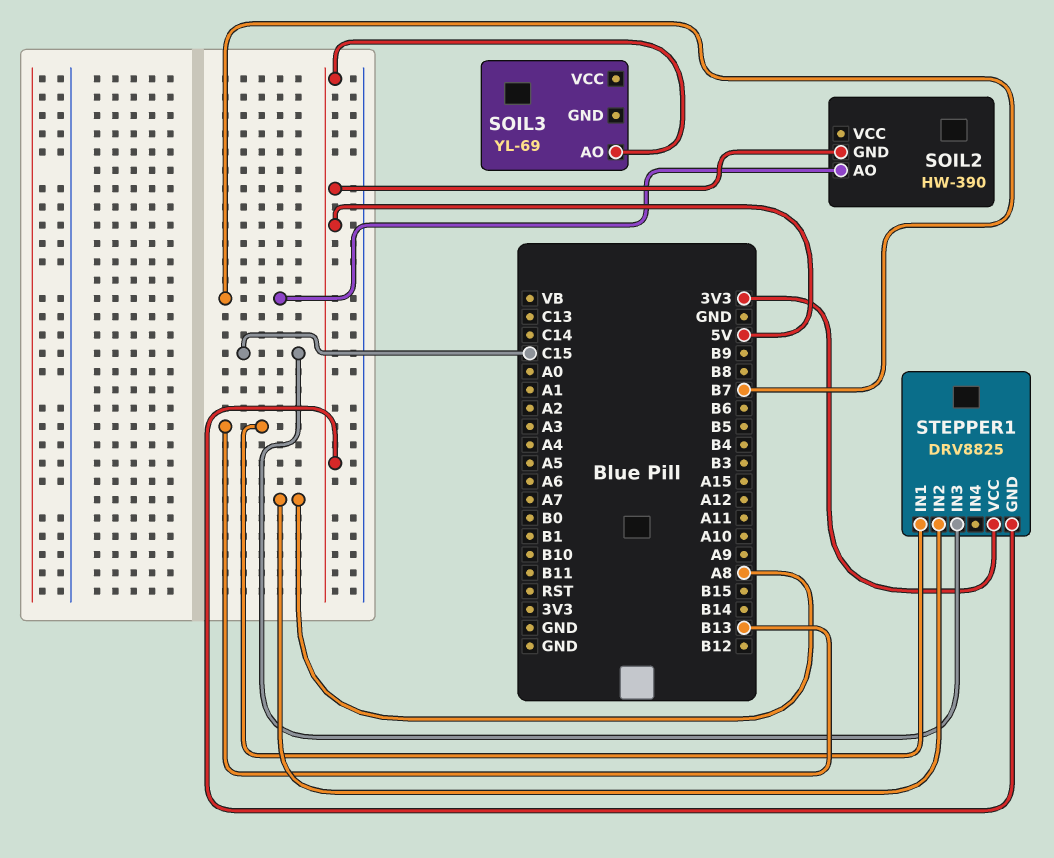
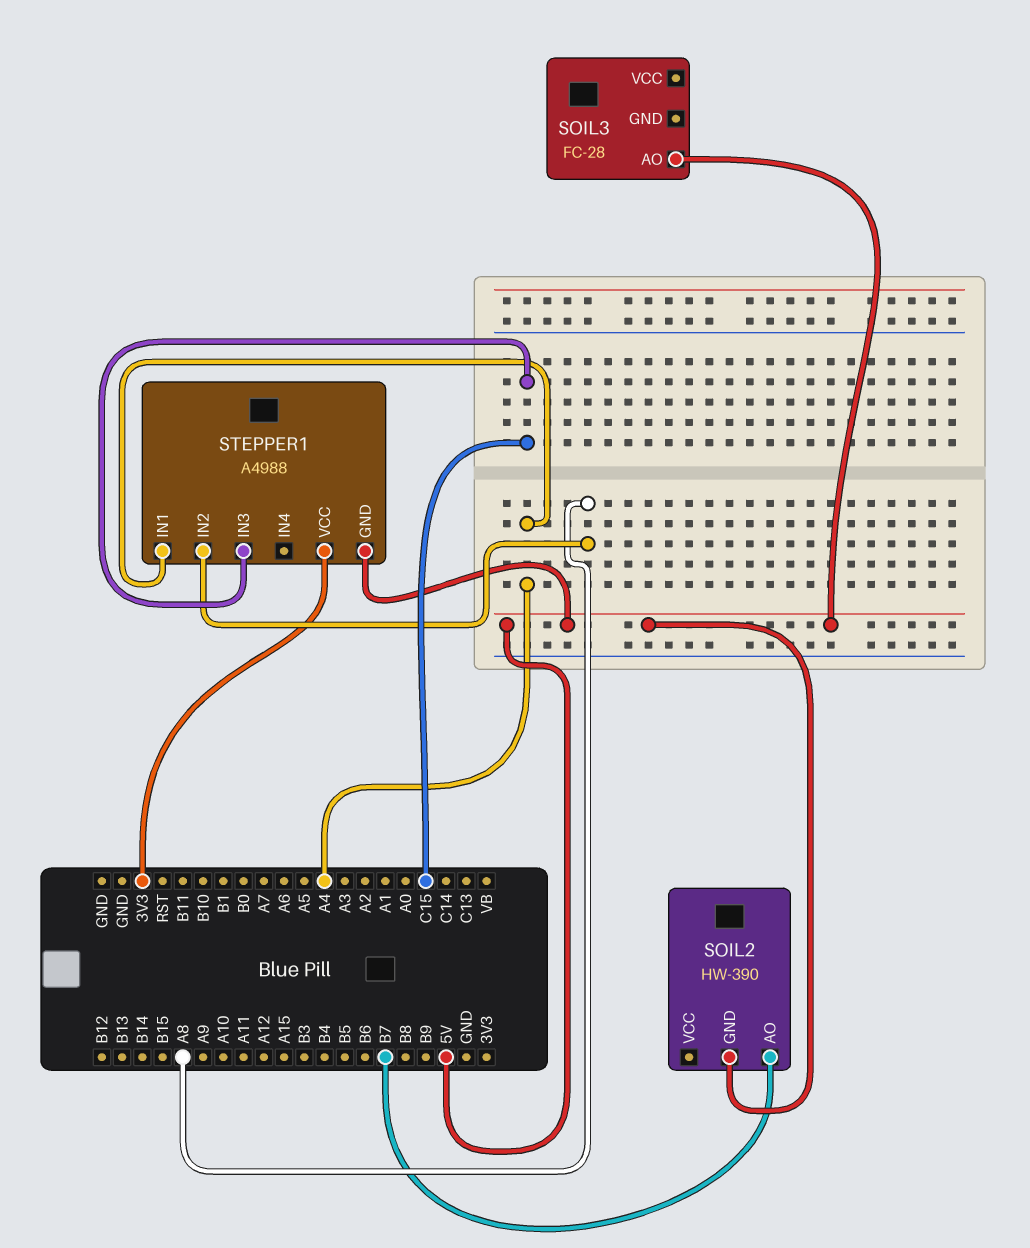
SOIL3: YL-69 -> FC-28
STEPPER1: DRV8825 -> A4988
STEPPER1 pin IN1: B13 -> A4

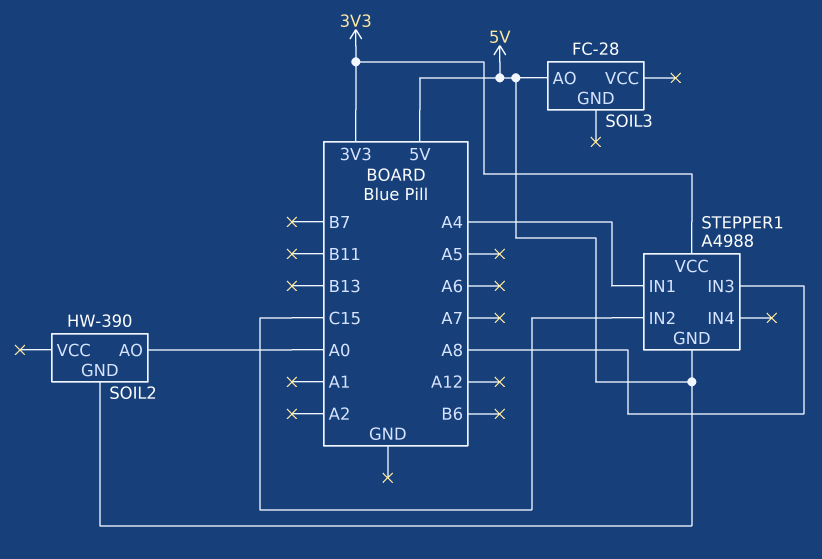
SOIL2 pin AO: B7 -> A0
STEPPER1 pin IN2: A8 -> C15
STEPPER1 pin IN3: C15 -> A8

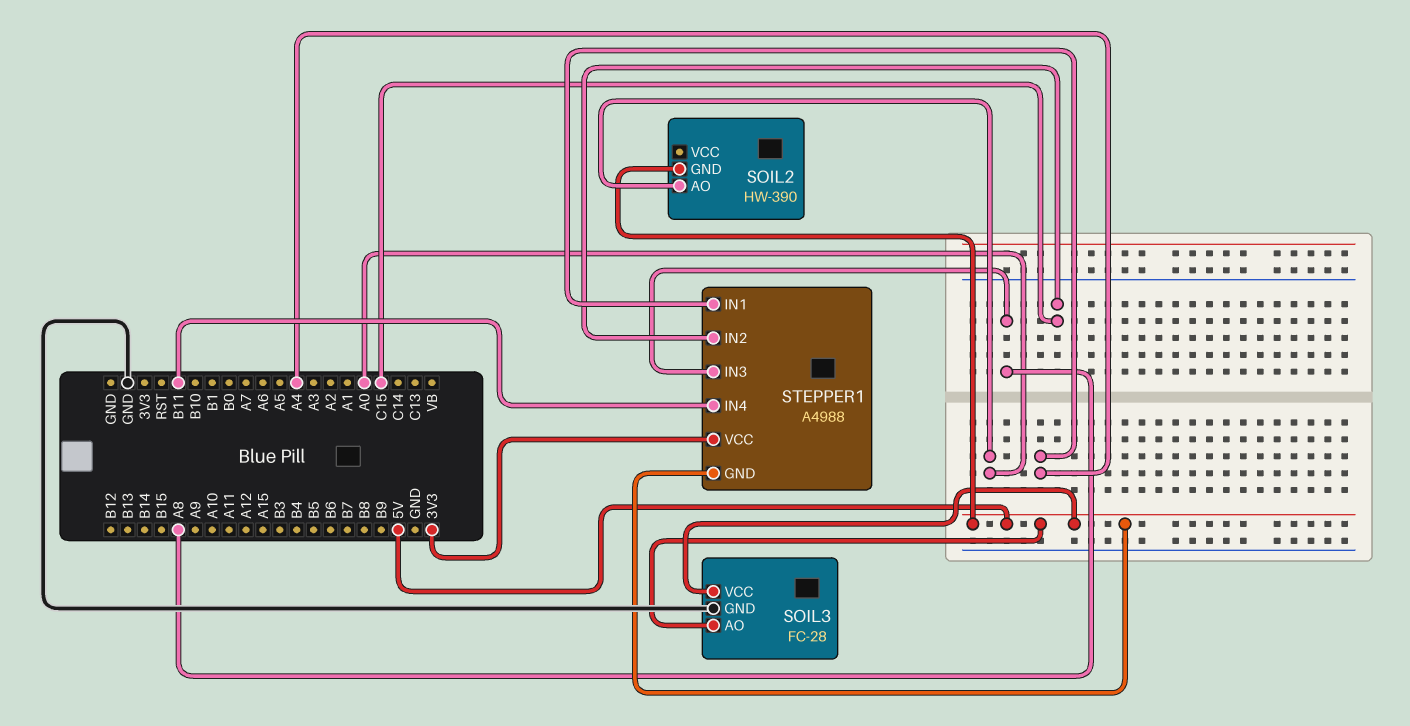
SOIL3 pin GND: none -> GND
SOIL3 pin VCC: none -> 5V
STEPPER1 pin IN4: none -> B11

